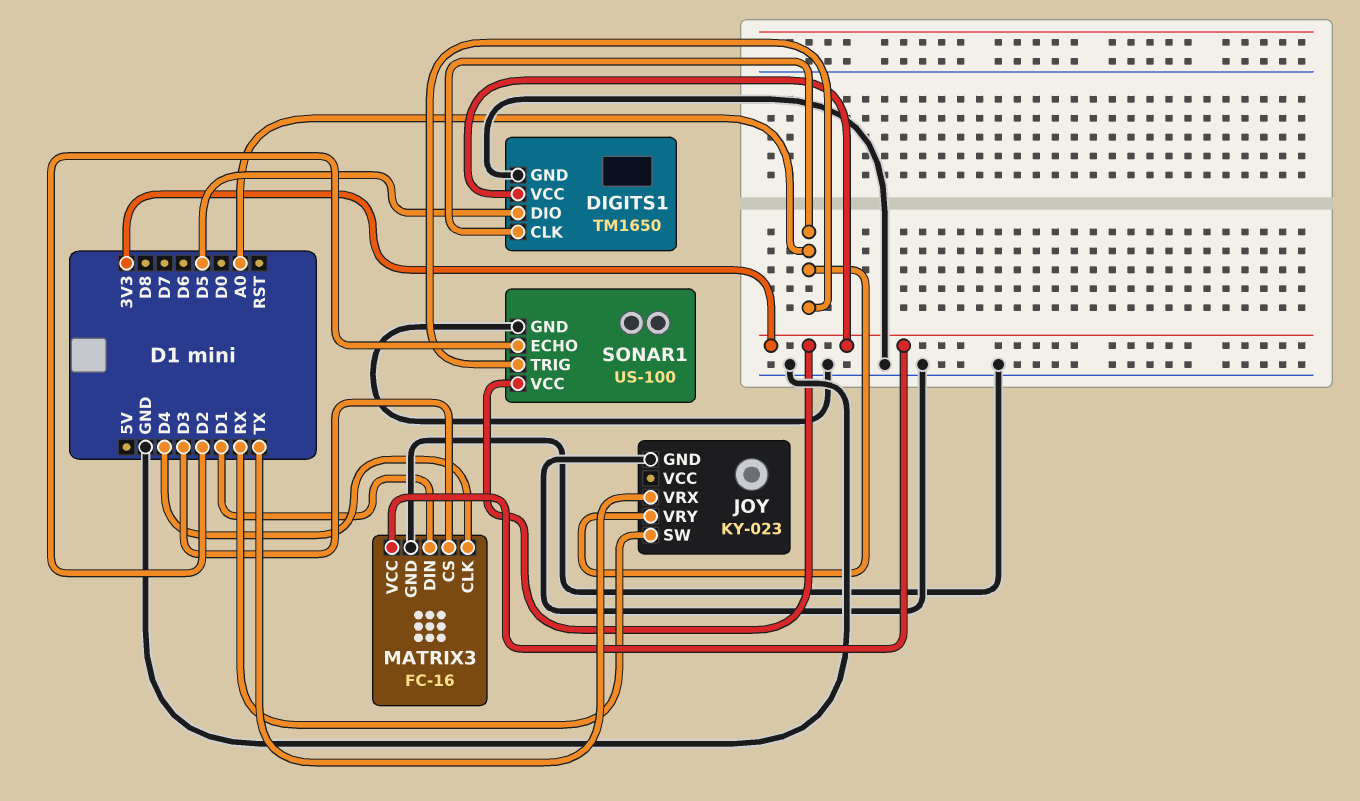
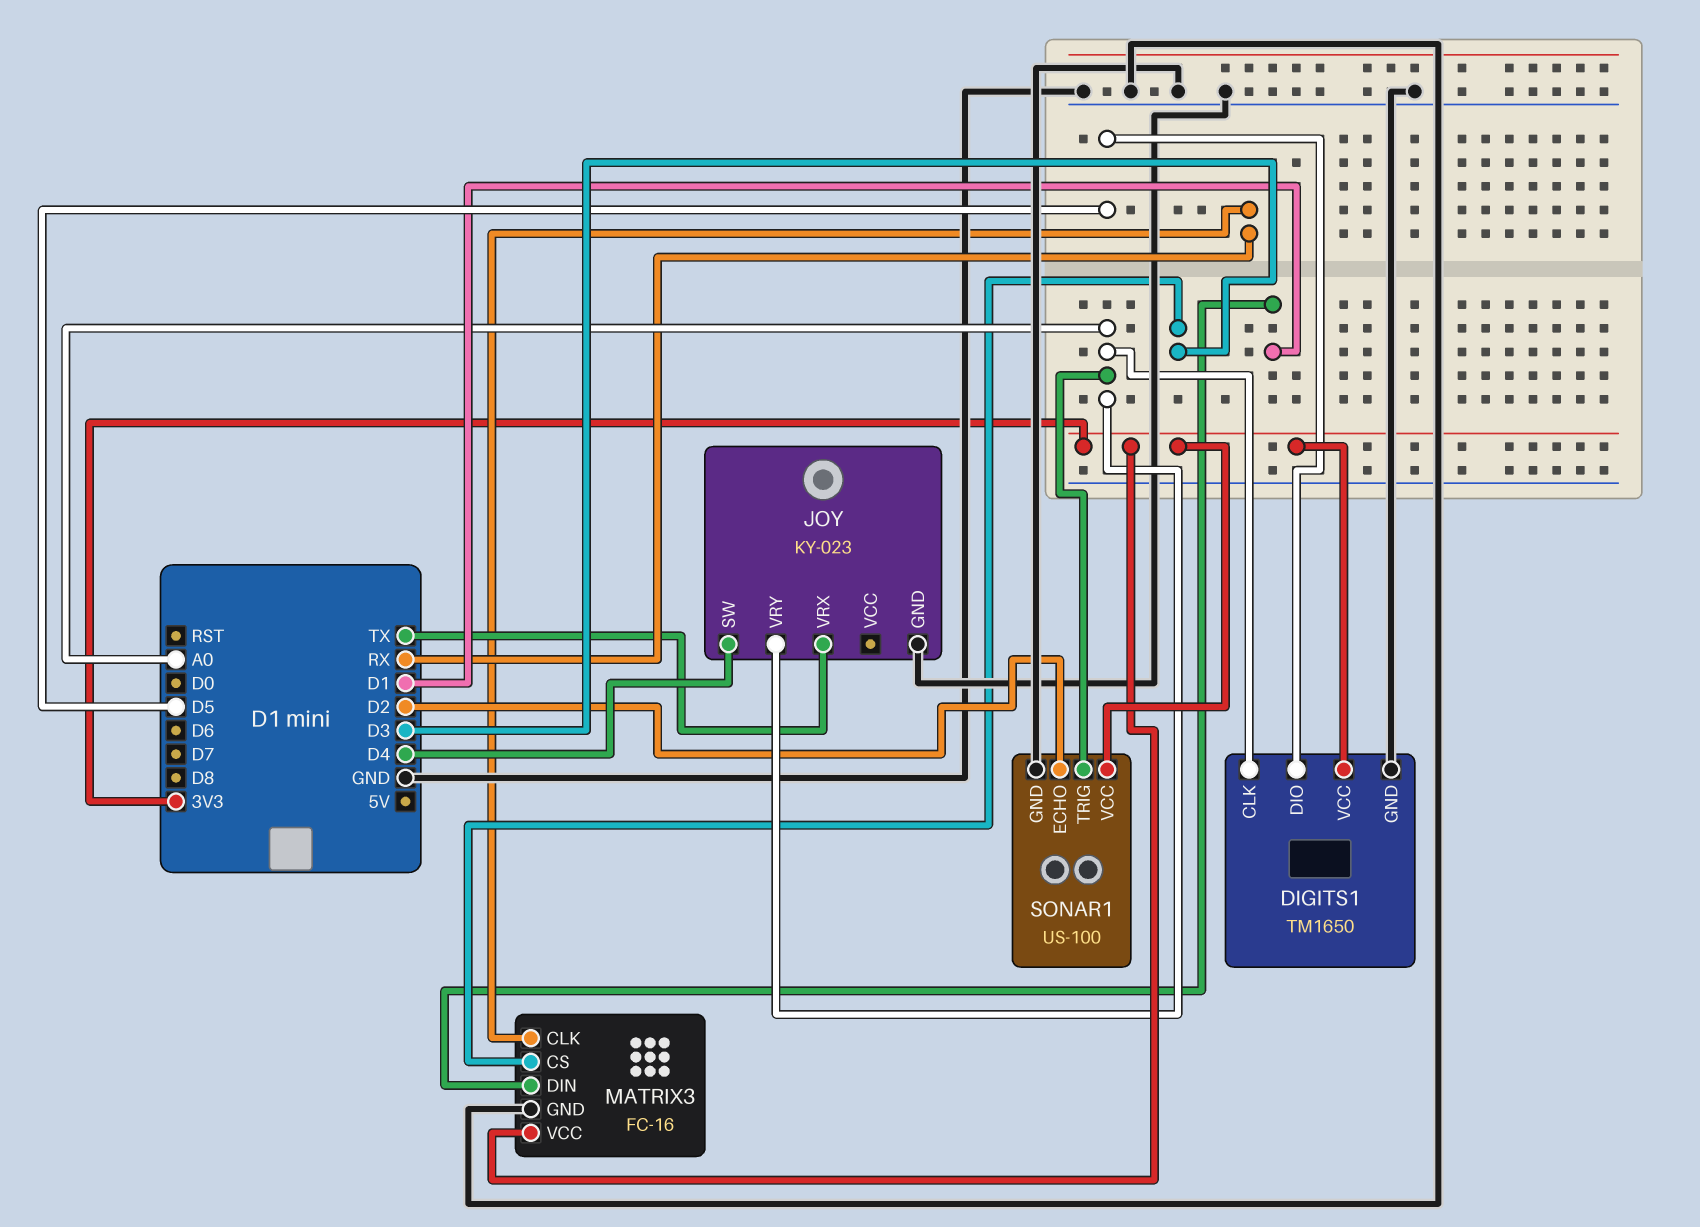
JOY pin SW: RX -> D4
MATRIX3 pin CLK: D4 -> RX

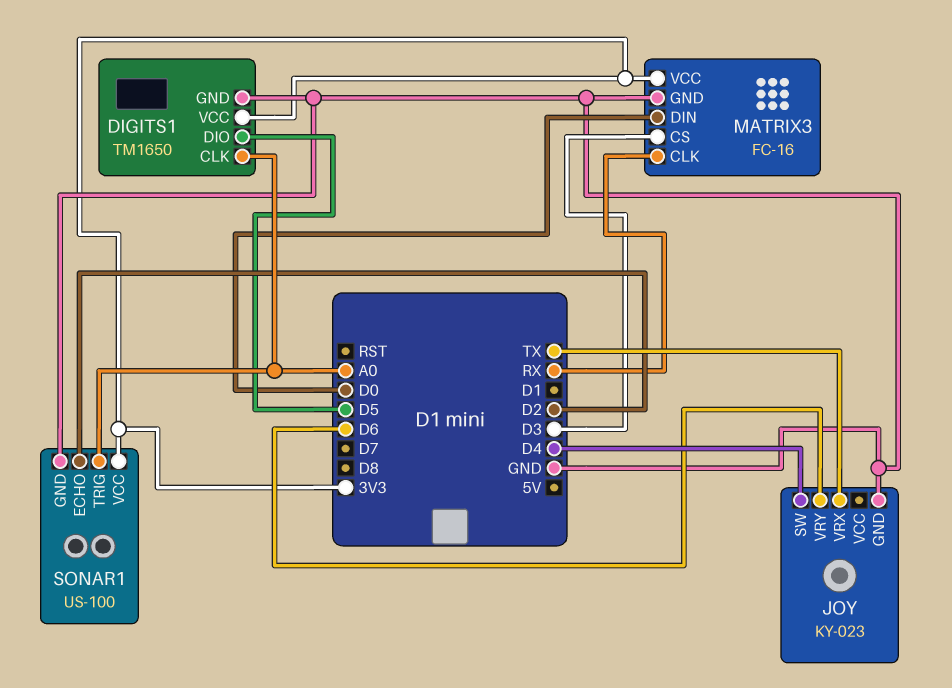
JOY pin VRY: A0 -> D6
MATRIX3 pin DIN: D1 -> D0

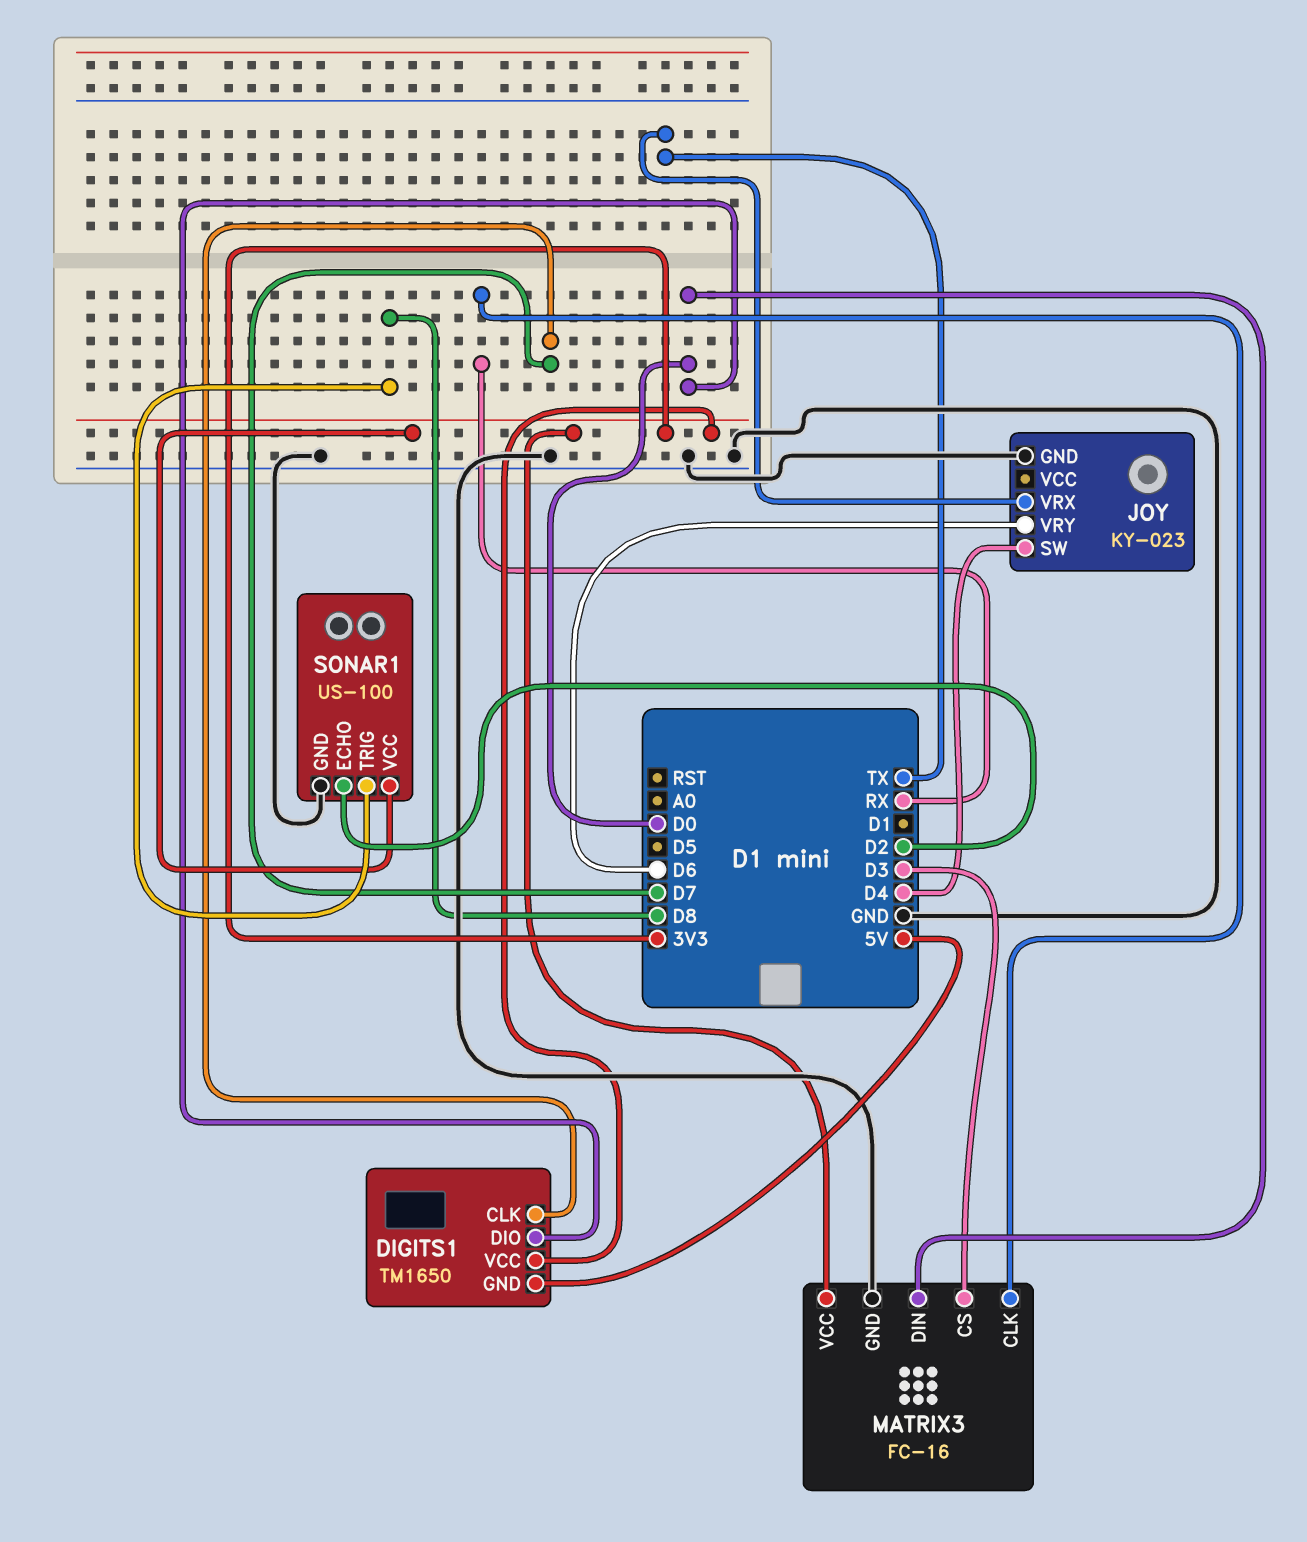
DIGITS1 pin CLK: A0 -> D7
DIGITS1 pin DIO: D5 -> D0
DIGITS1 pin GND: GND -> 5V
SONAR1 pin TRIG: A0 -> D8

